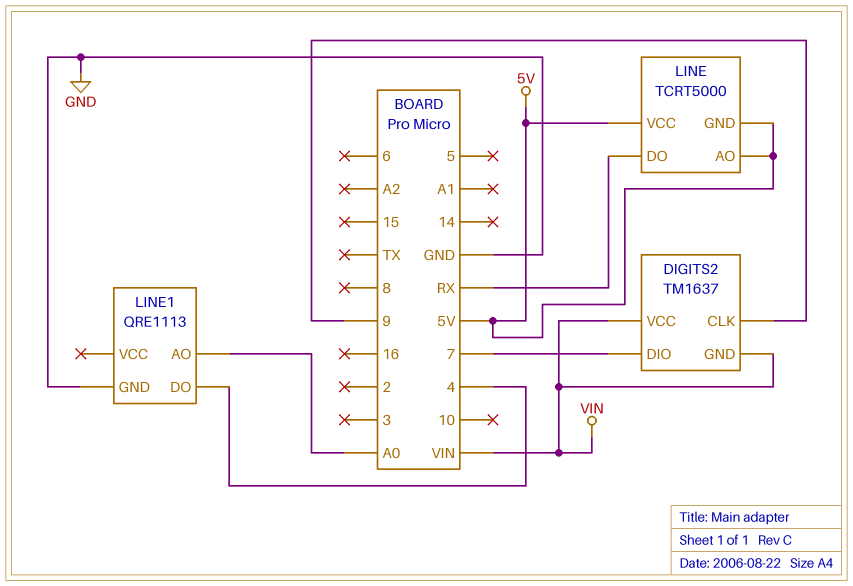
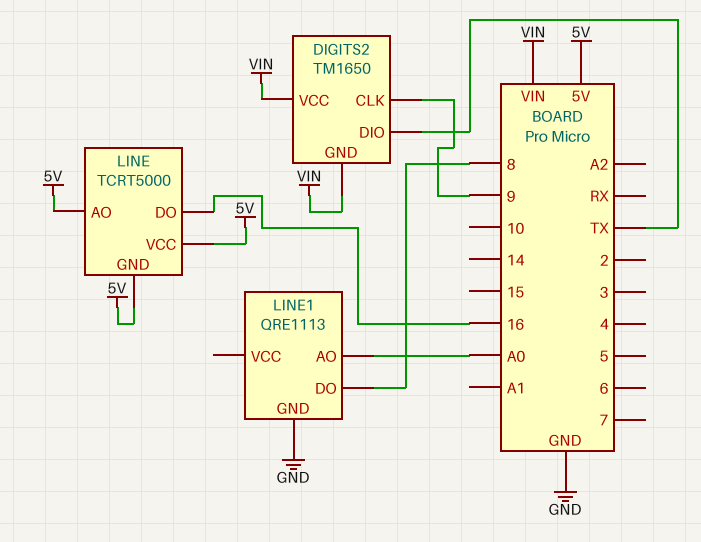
DIGITS2: TM1637 -> TM1650
DIGITS2 pin DIO: 7 -> TX
LINE pin DO: RX -> 16
LINE1 pin DO: 4 -> 8

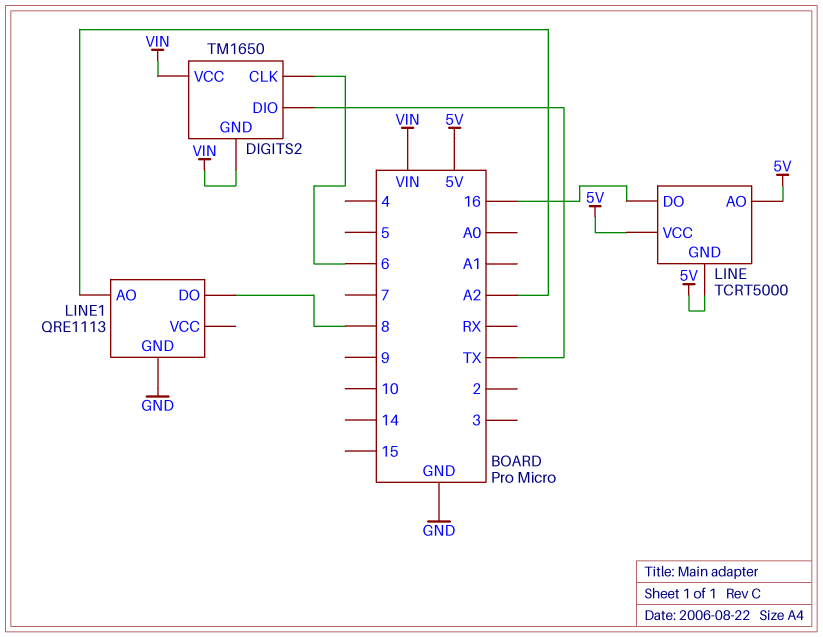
DIGITS2 pin CLK: 9 -> 6
LINE1 pin AO: A0 -> A2

